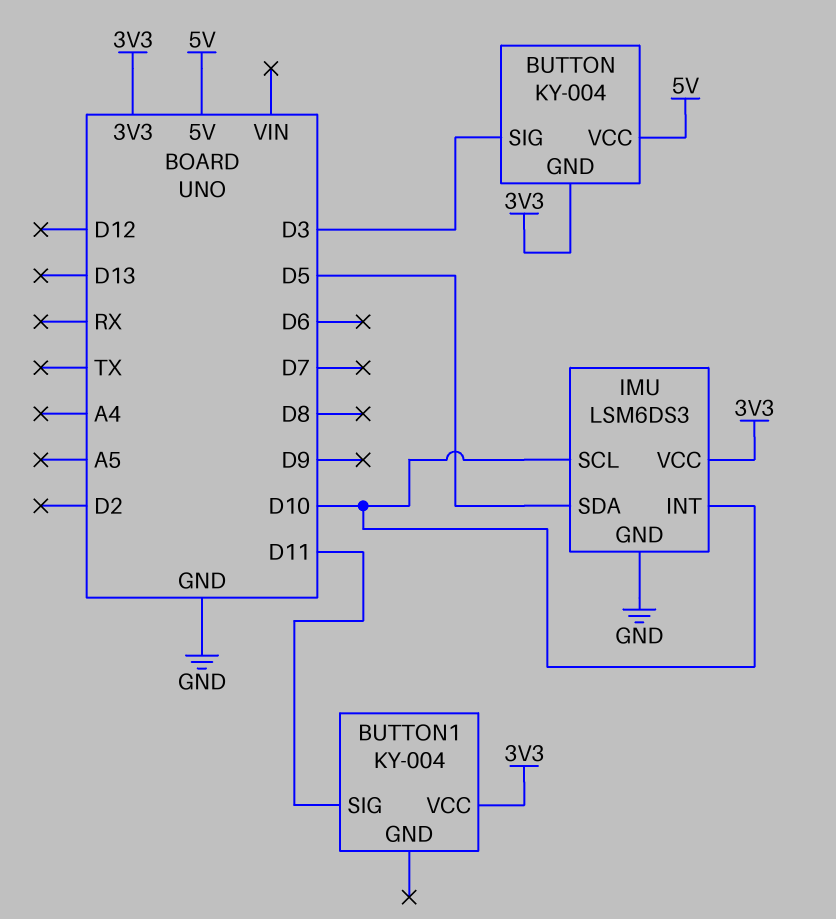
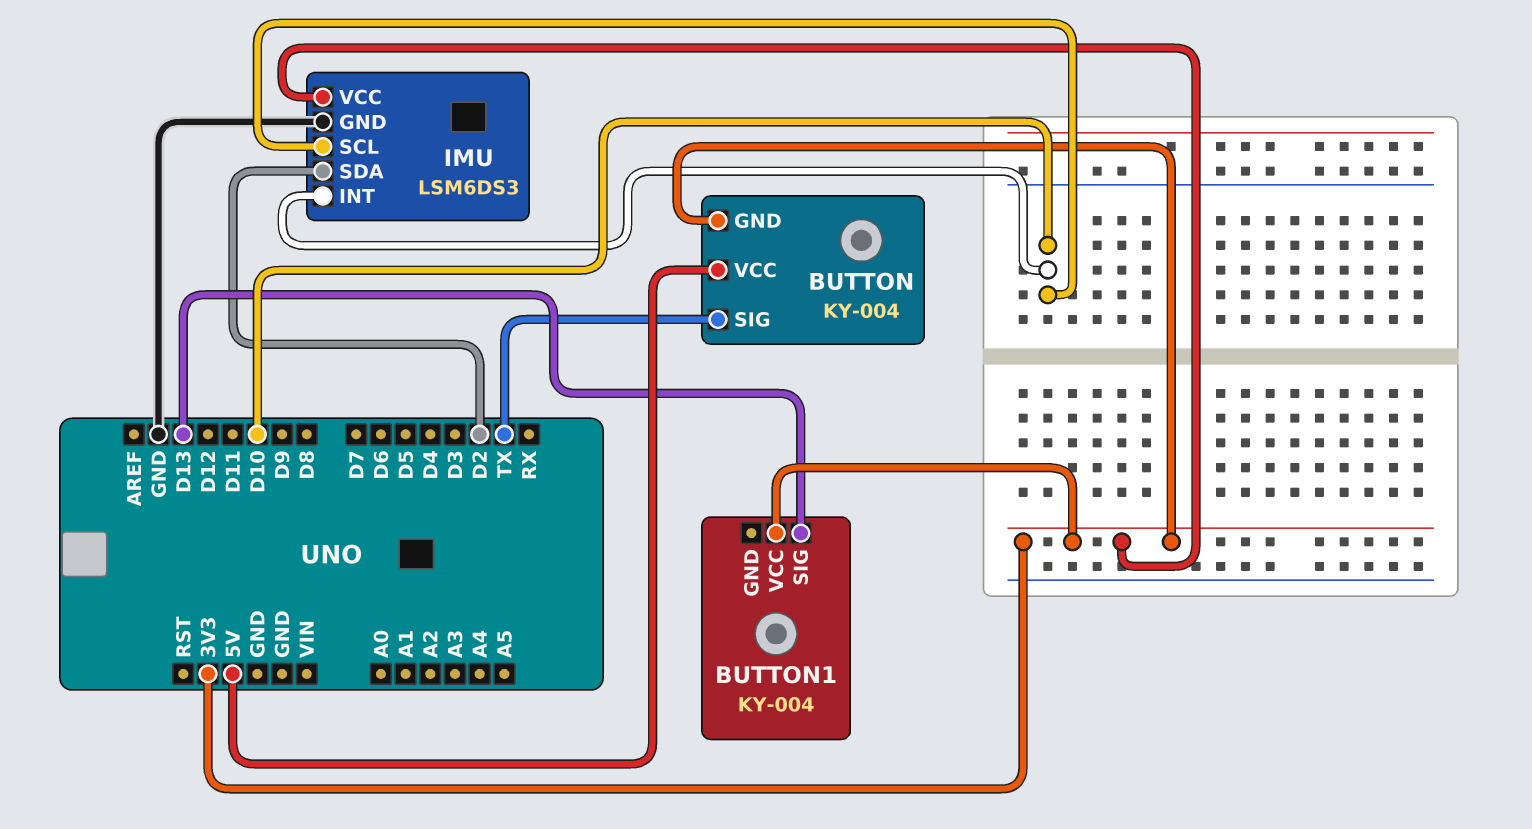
BUTTON pin SIG: D3 -> TX
BUTTON1 pin SIG: D11 -> D13
IMU pin SDA: D5 -> D2

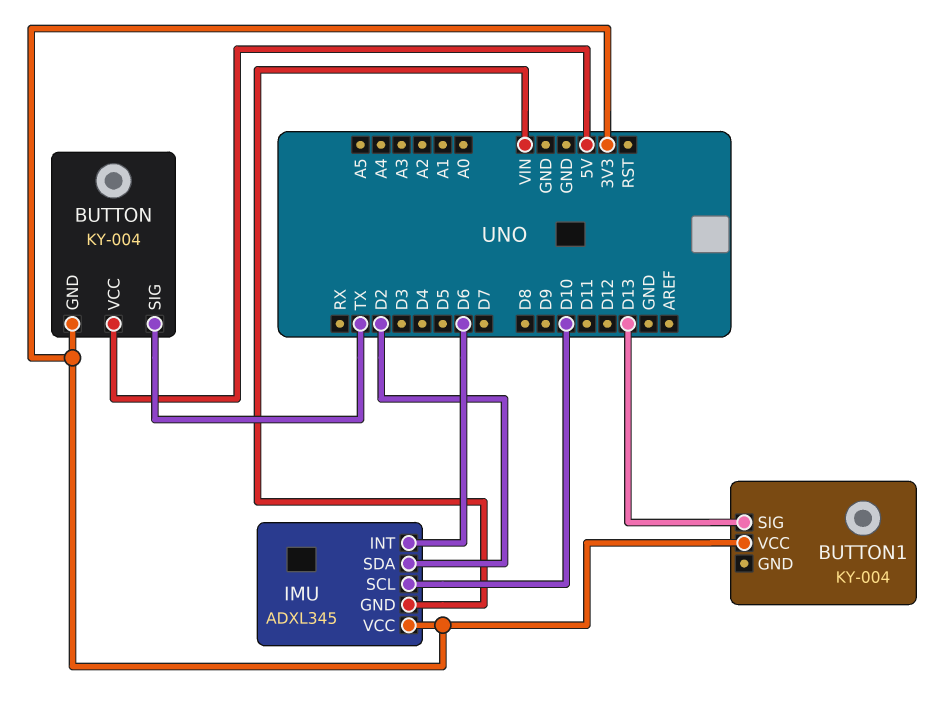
IMU: LSM6DS3 -> ADXL345
IMU pin GND: GND -> VIN
IMU pin INT: D10 -> D6

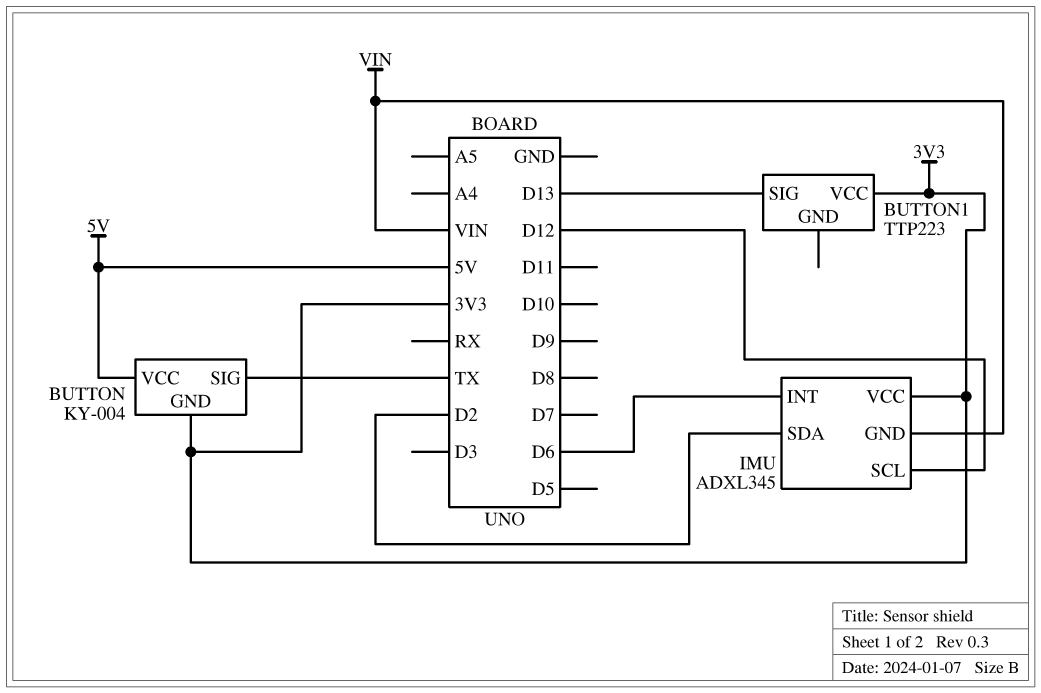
BUTTON1: KY-004 -> TTP223
IMU pin SCL: D10 -> D12

